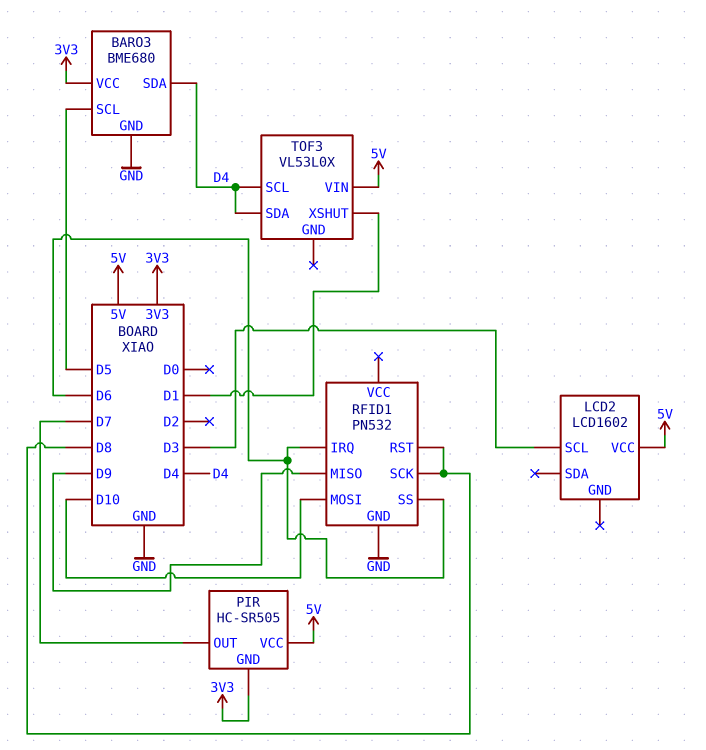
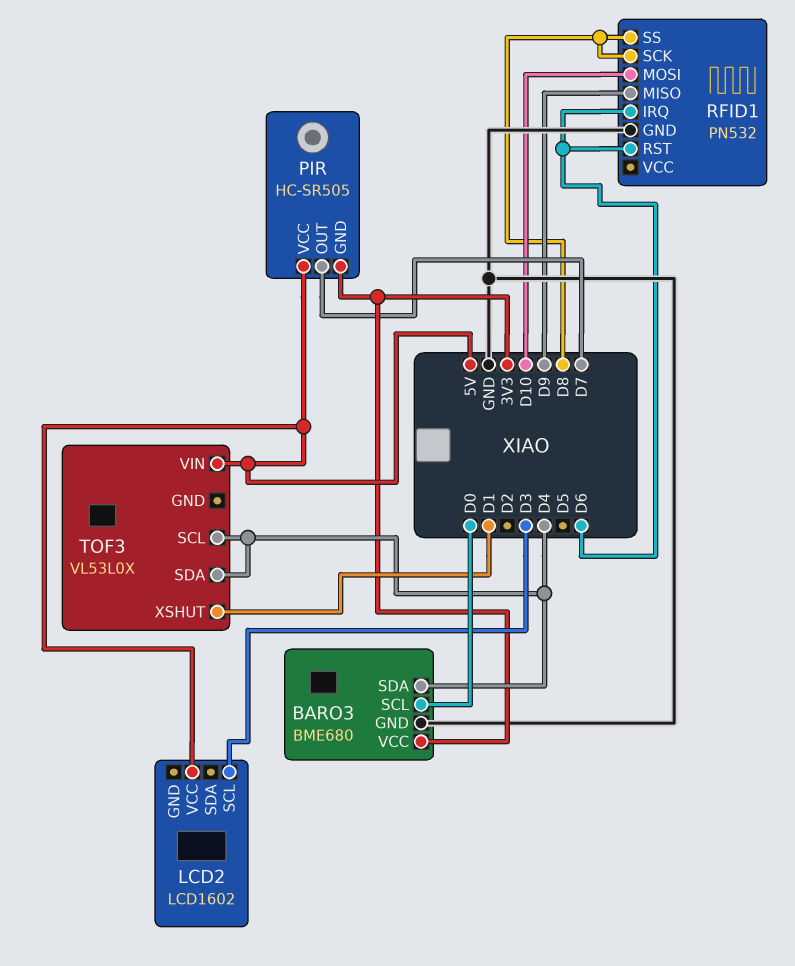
BARO3 pin SCL: D5 -> D0
RFID1 pin RST: D8 -> D6
RFID1 pin SS: D6 -> D8

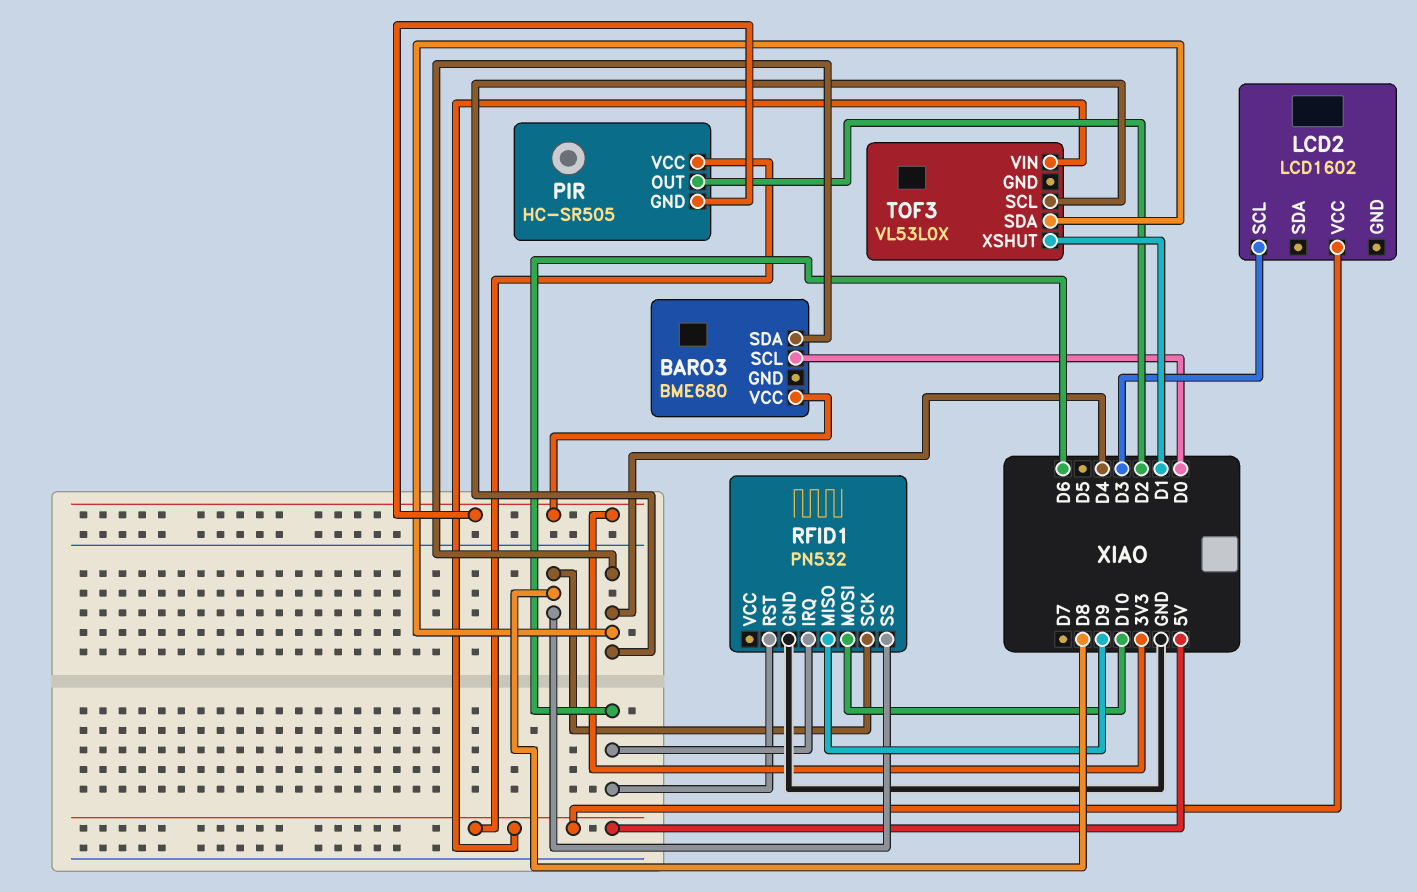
BARO3 pin GND: GND -> none
PIR pin OUT: D7 -> D2

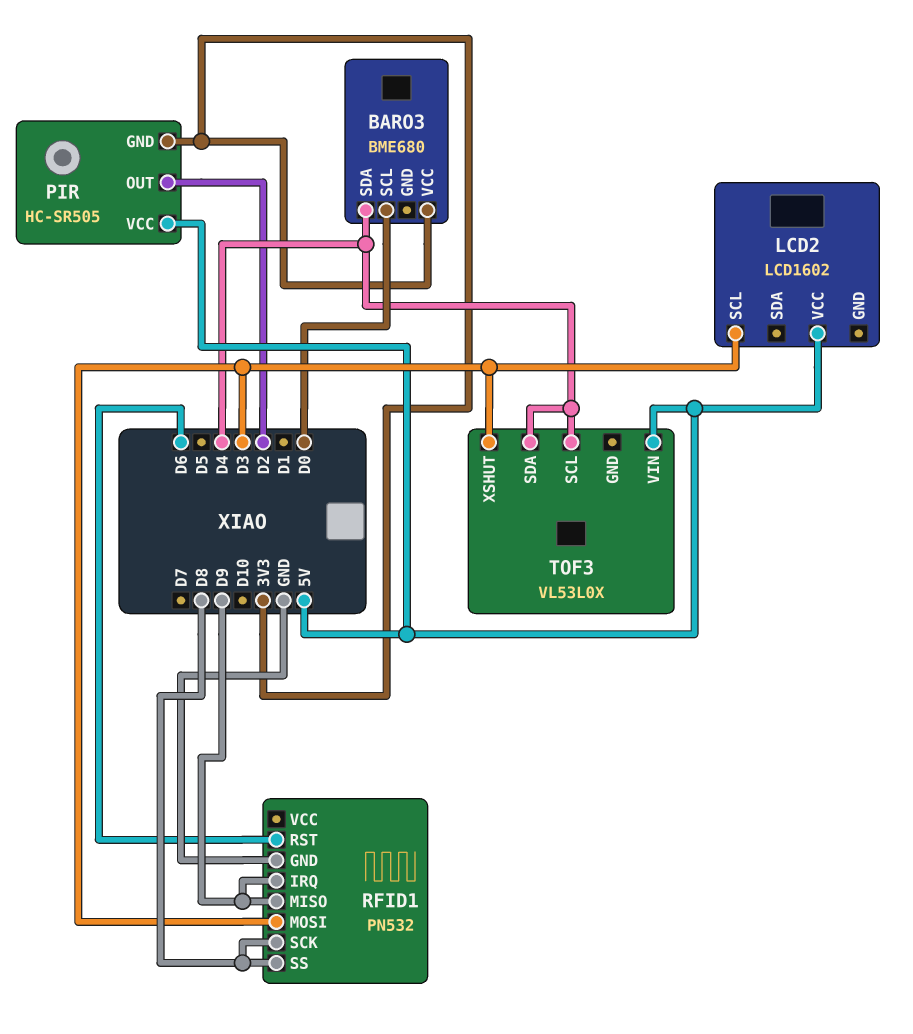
RFID1 pin IRQ: D6 -> D9
RFID1 pin MOSI: D10 -> D3
TOF3 pin XSHUT: D1 -> D3

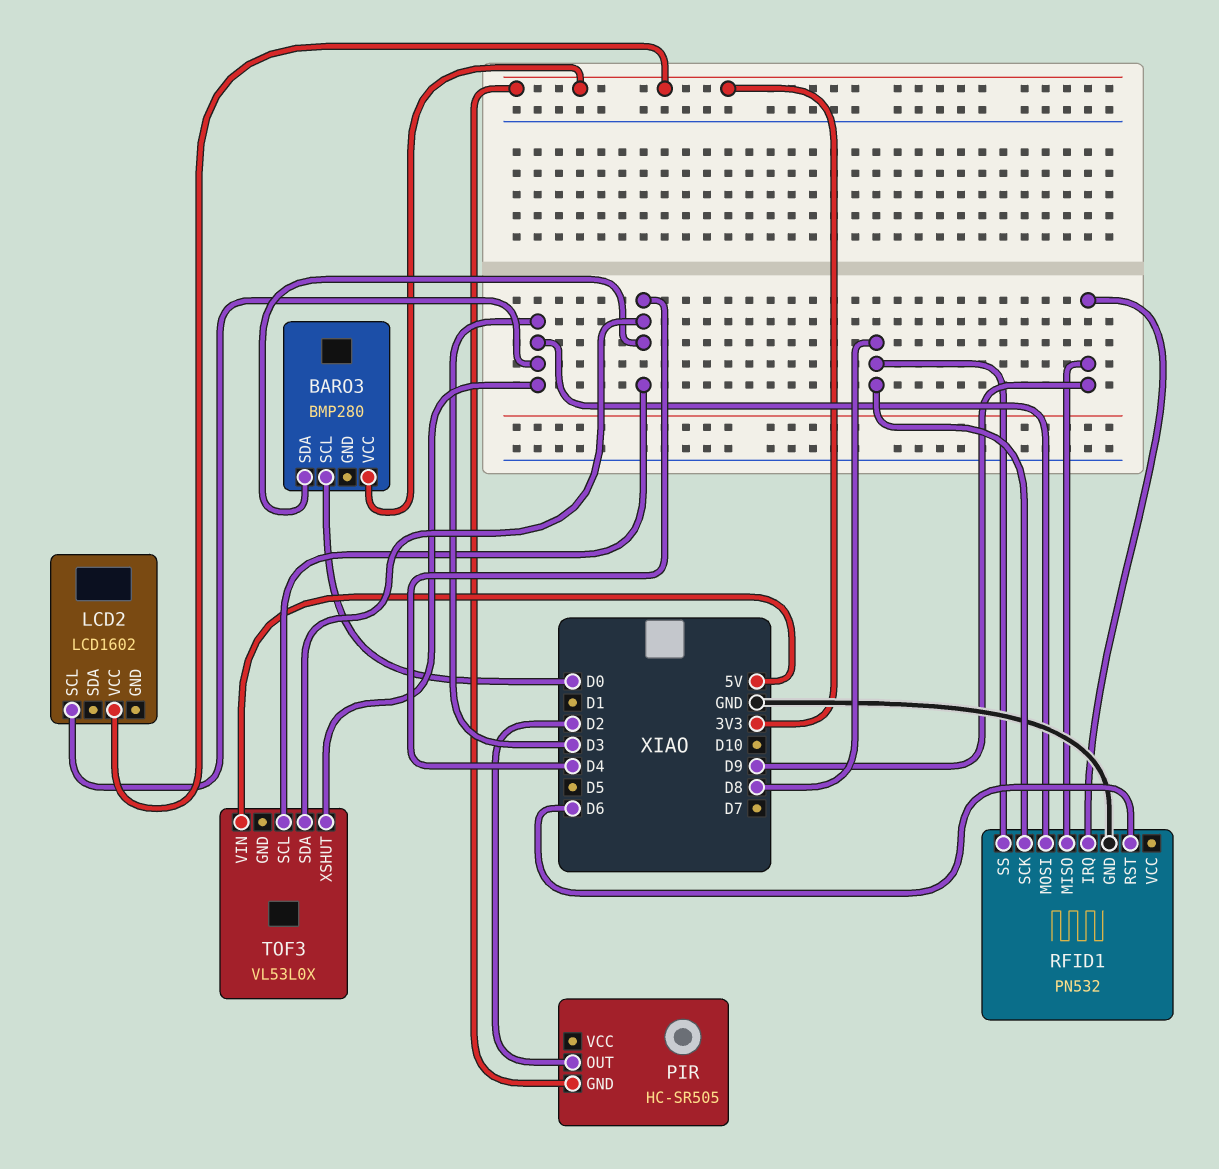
BARO3: BME680 -> BMP280
LCD2 pin VCC: 5V -> 3V3
PIR pin VCC: 5V -> none

